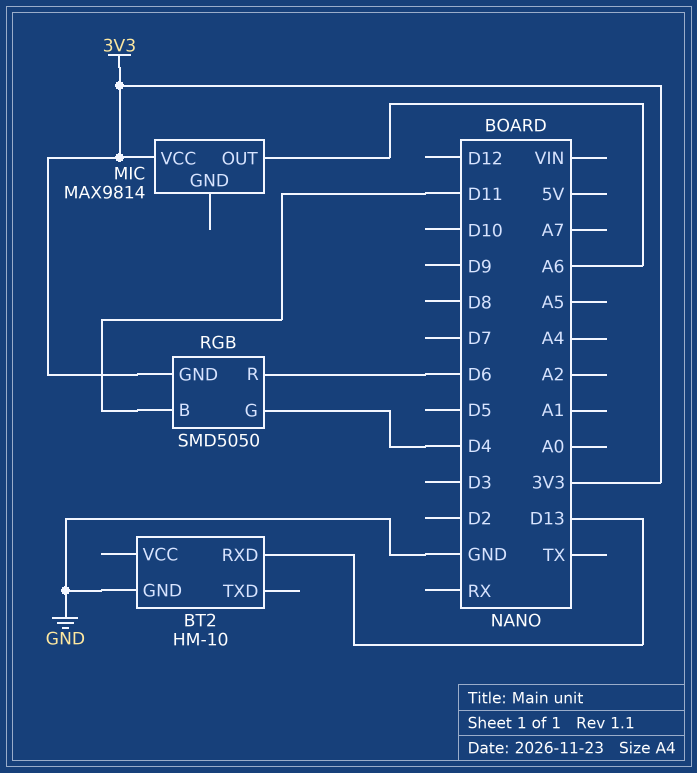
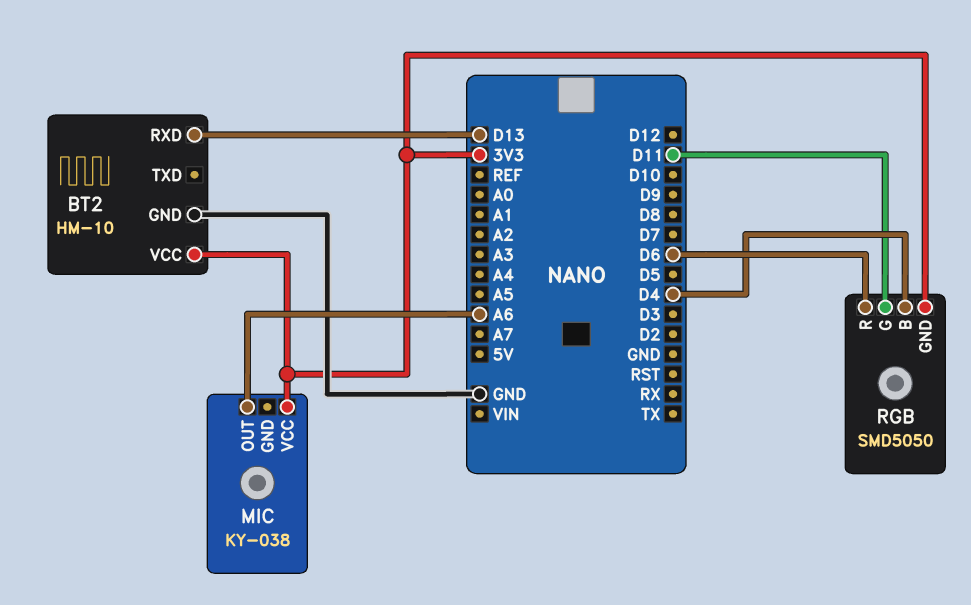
BT2 pin VCC: none -> 3V3
MIC: MAX9814 -> KY-038
RGB pin B: D11 -> D4
RGB pin G: D4 -> D11

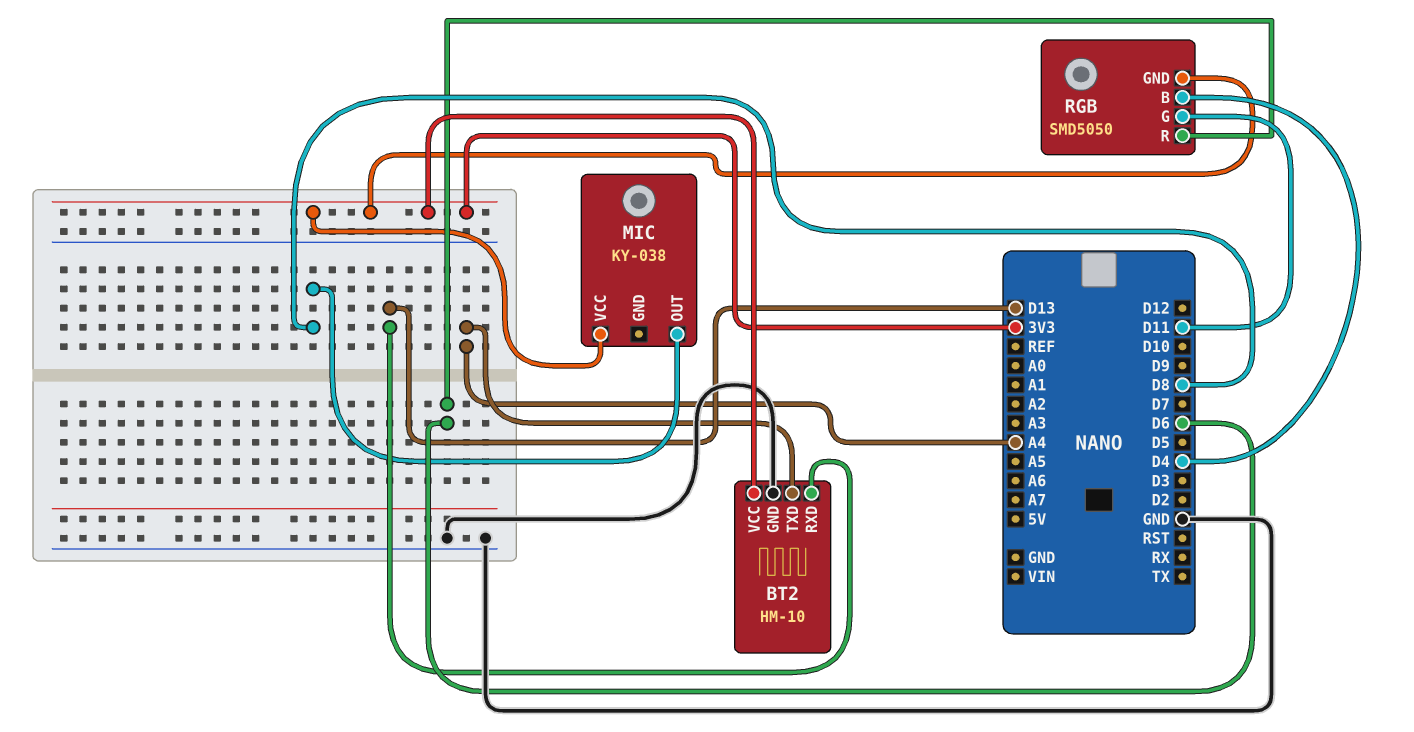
BT2 pin TXD: none -> A4
MIC pin OUT: A6 -> D8

